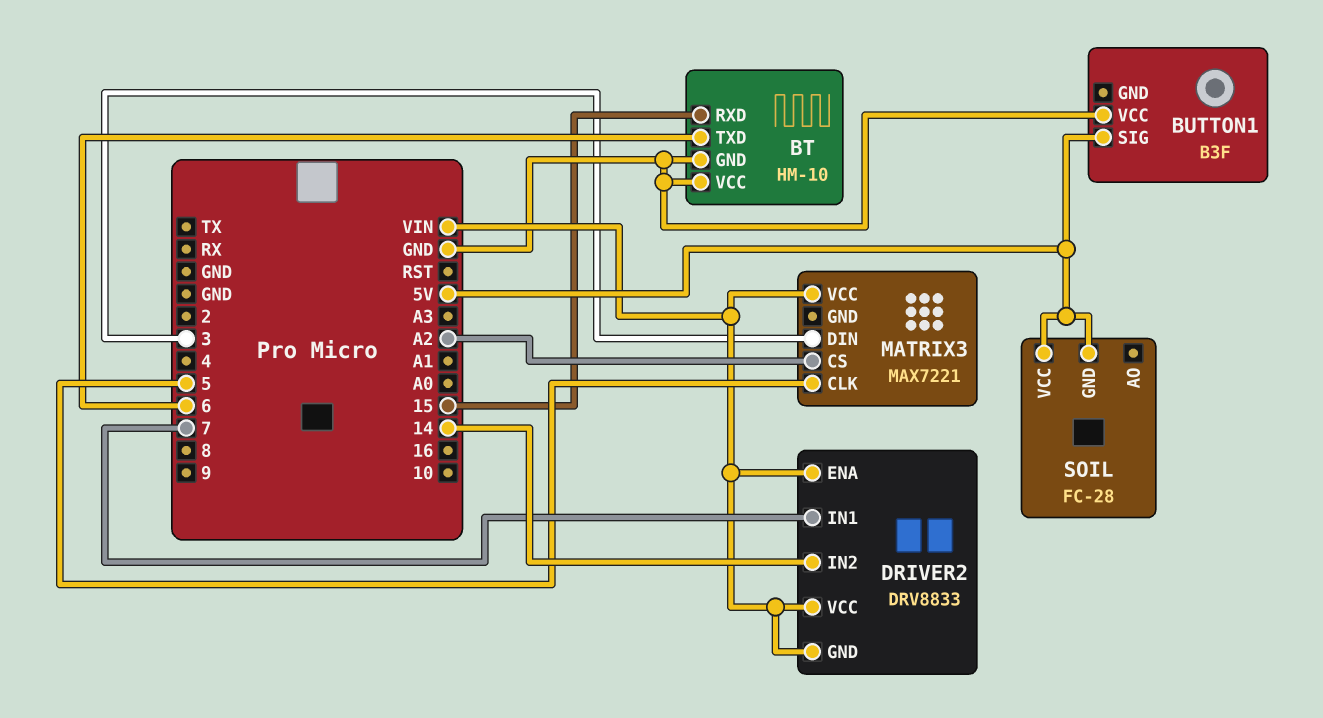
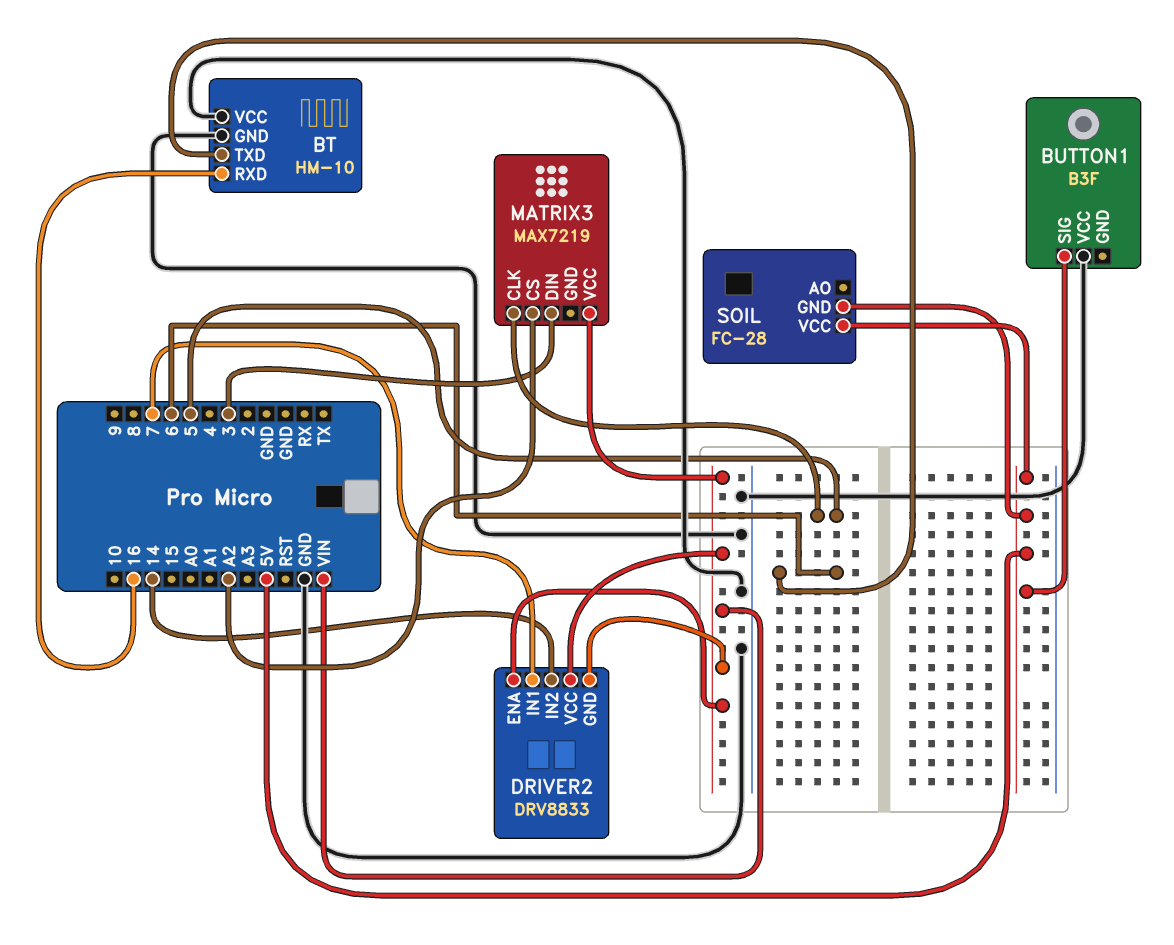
BT pin RXD: 15 -> 16
MATRIX3: MAX7221 -> MAX7219

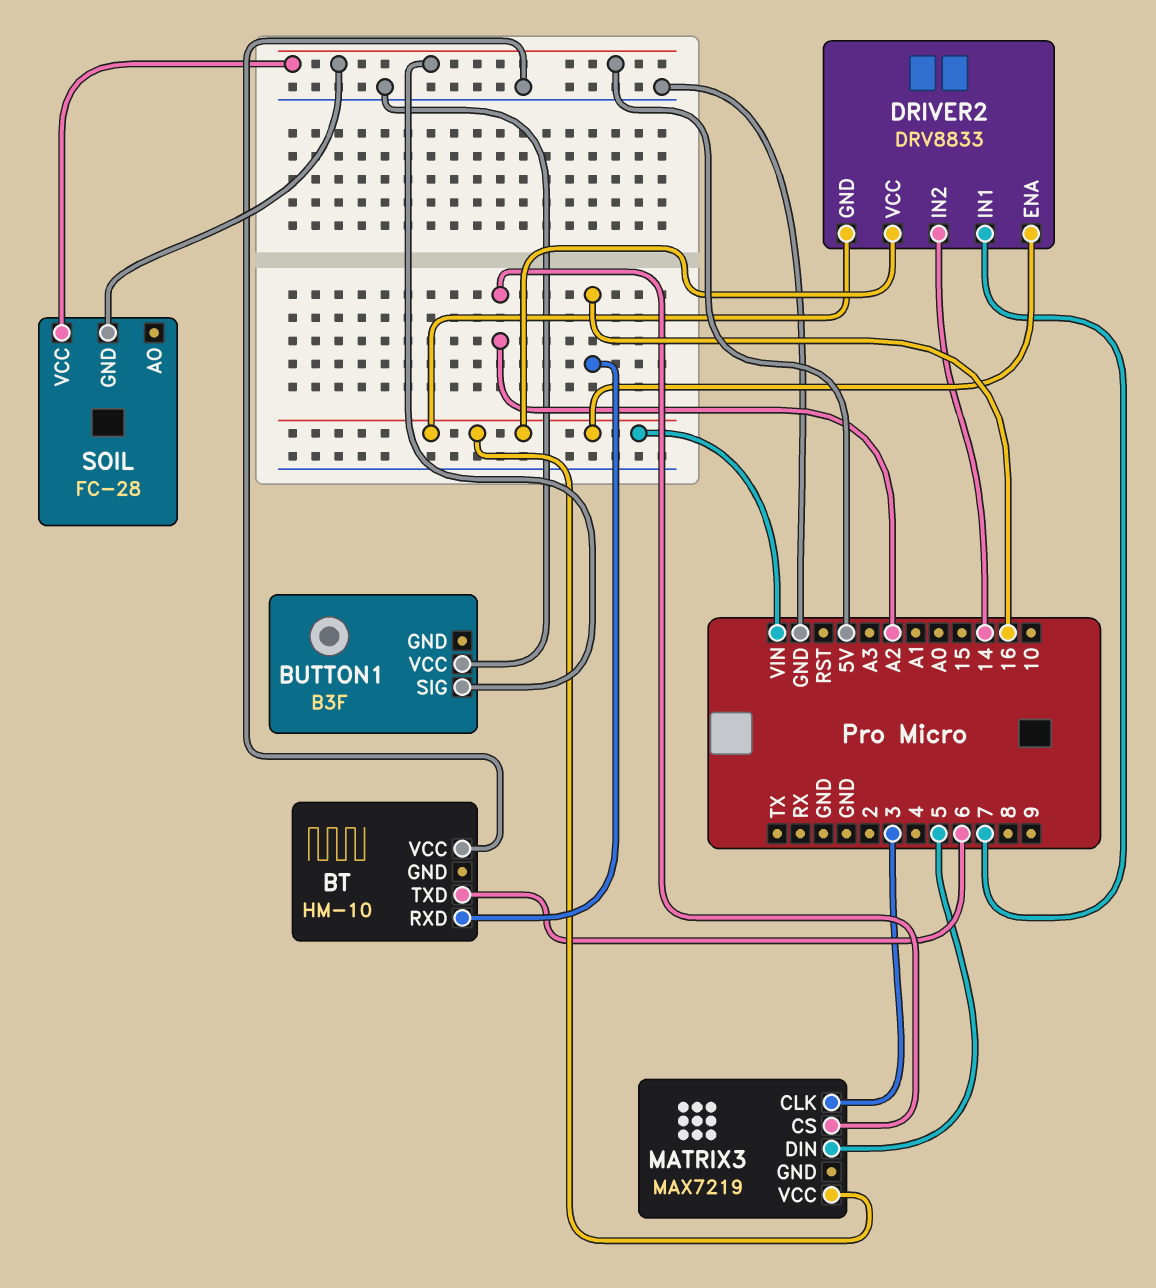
BT pin GND: GND -> none
MATRIX3 pin CLK: 5 -> 3
MATRIX3 pin DIN: 3 -> 5

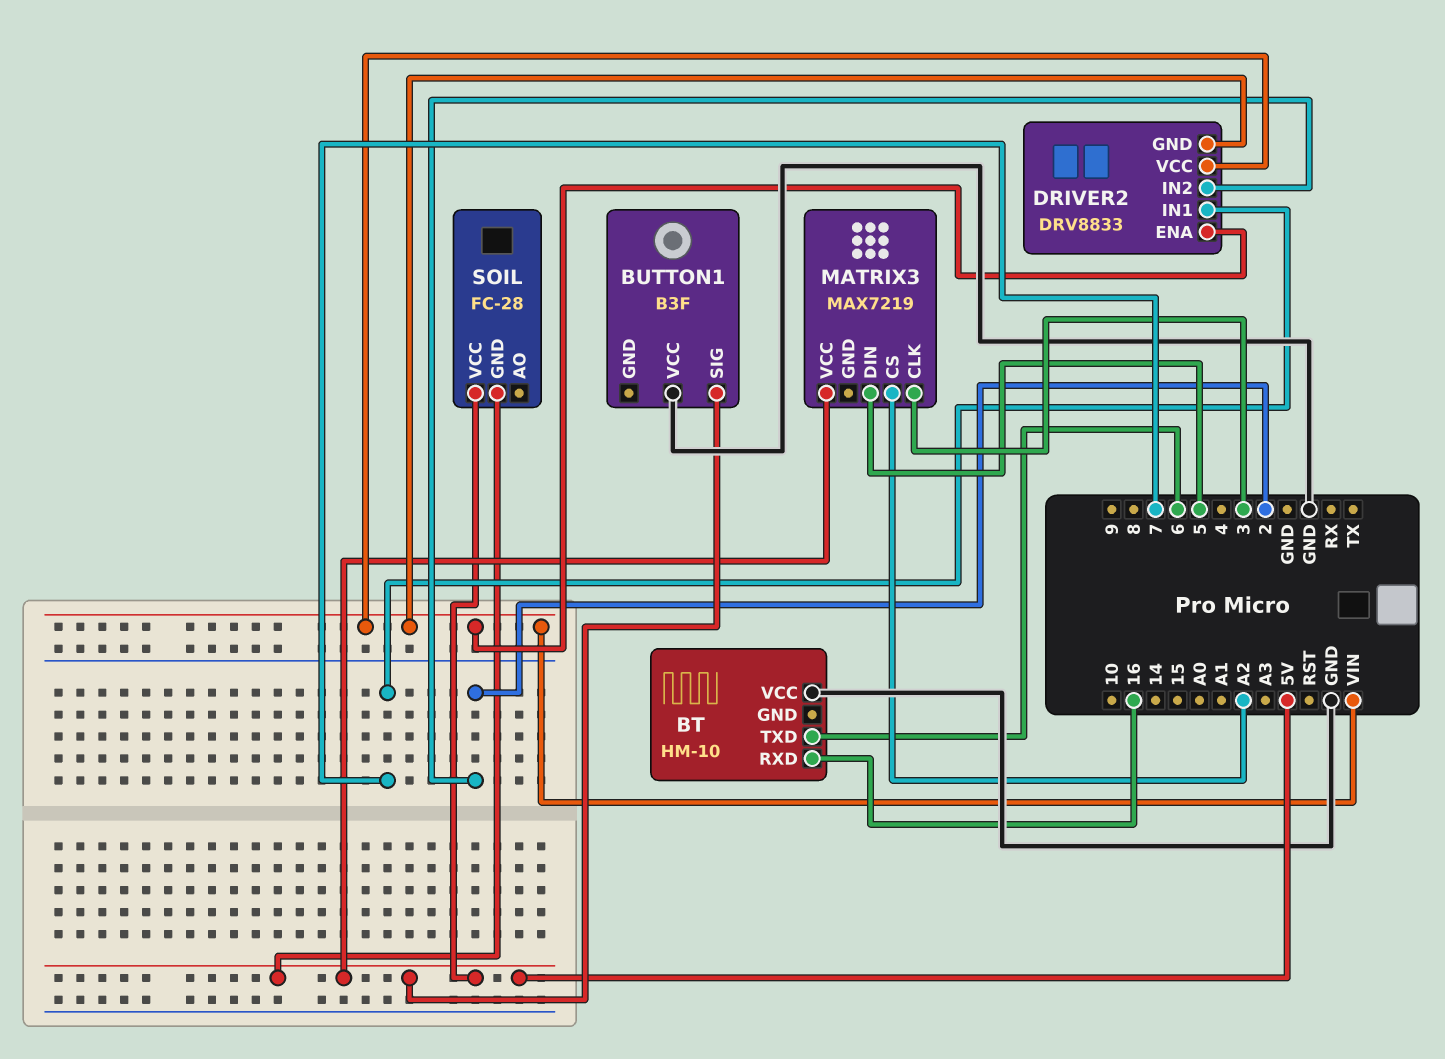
DRIVER2 pin IN2: 14 -> 2
MATRIX3 pin VCC: VIN -> 5V

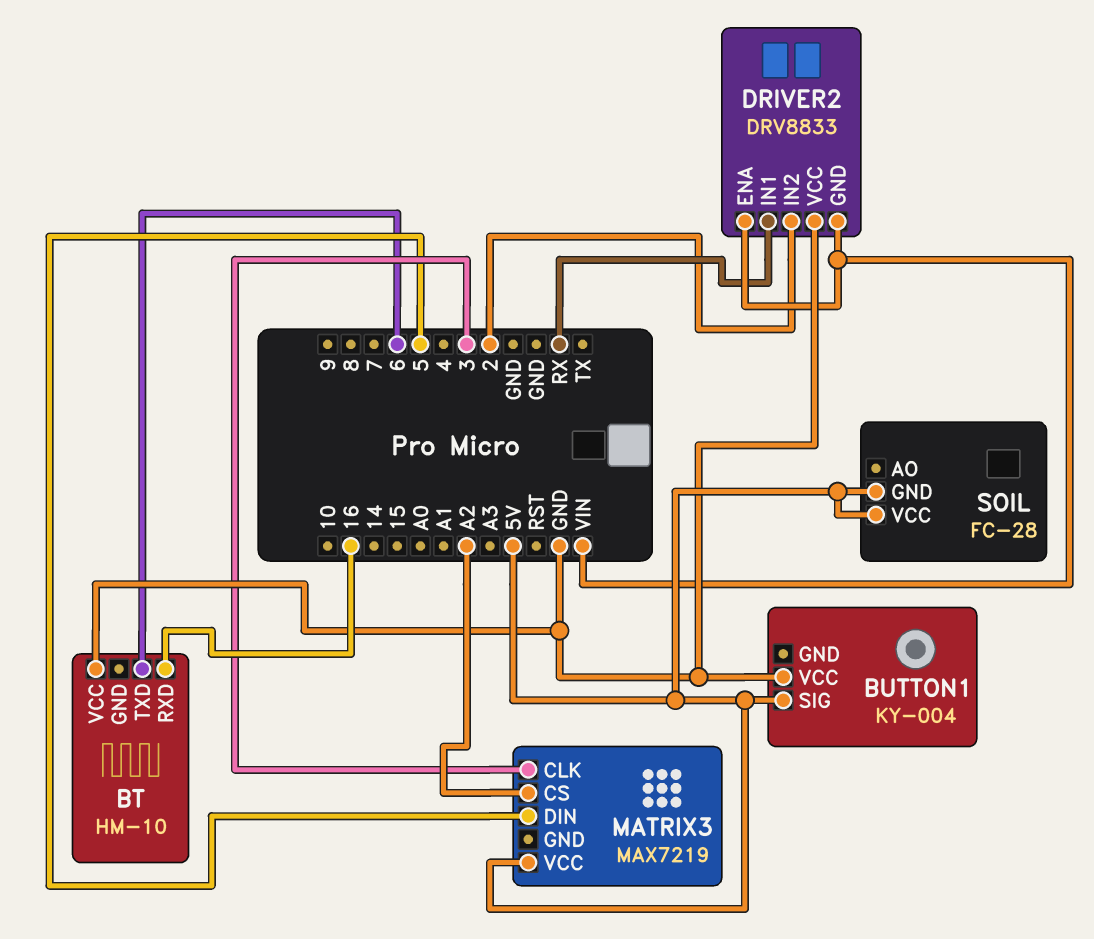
BUTTON1: B3F -> KY-004
DRIVER2 pin IN1: 7 -> RX
DRIVER2 pin VCC: VIN -> GND

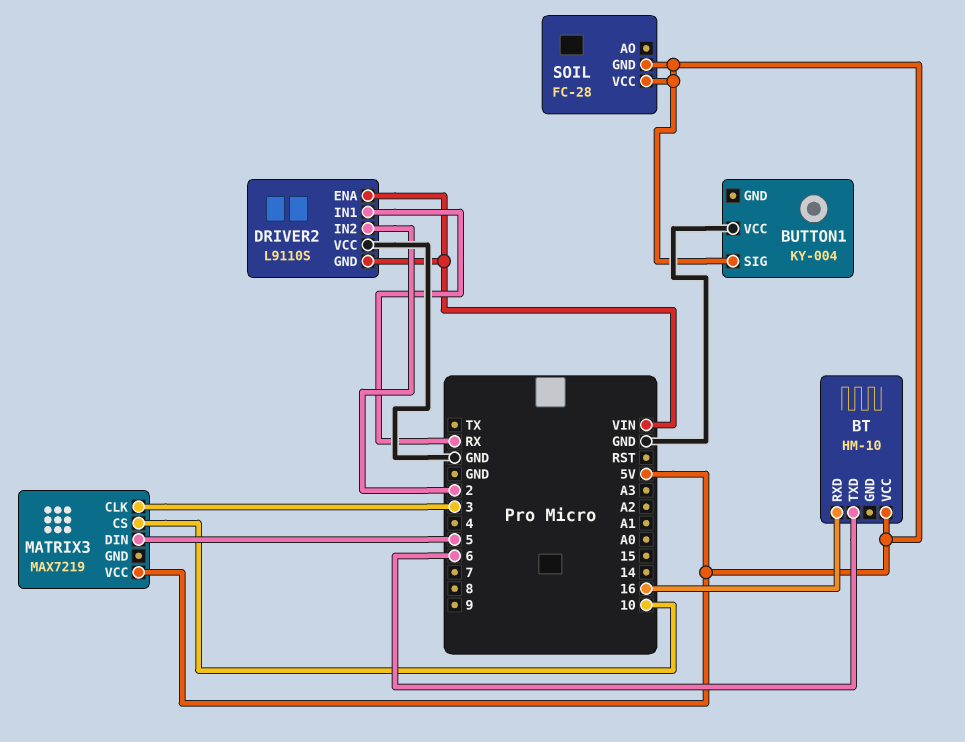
BT pin VCC: GND -> 5V
DRIVER2: DRV8833 -> L9110S
MATRIX3 pin CS: A2 -> 10

